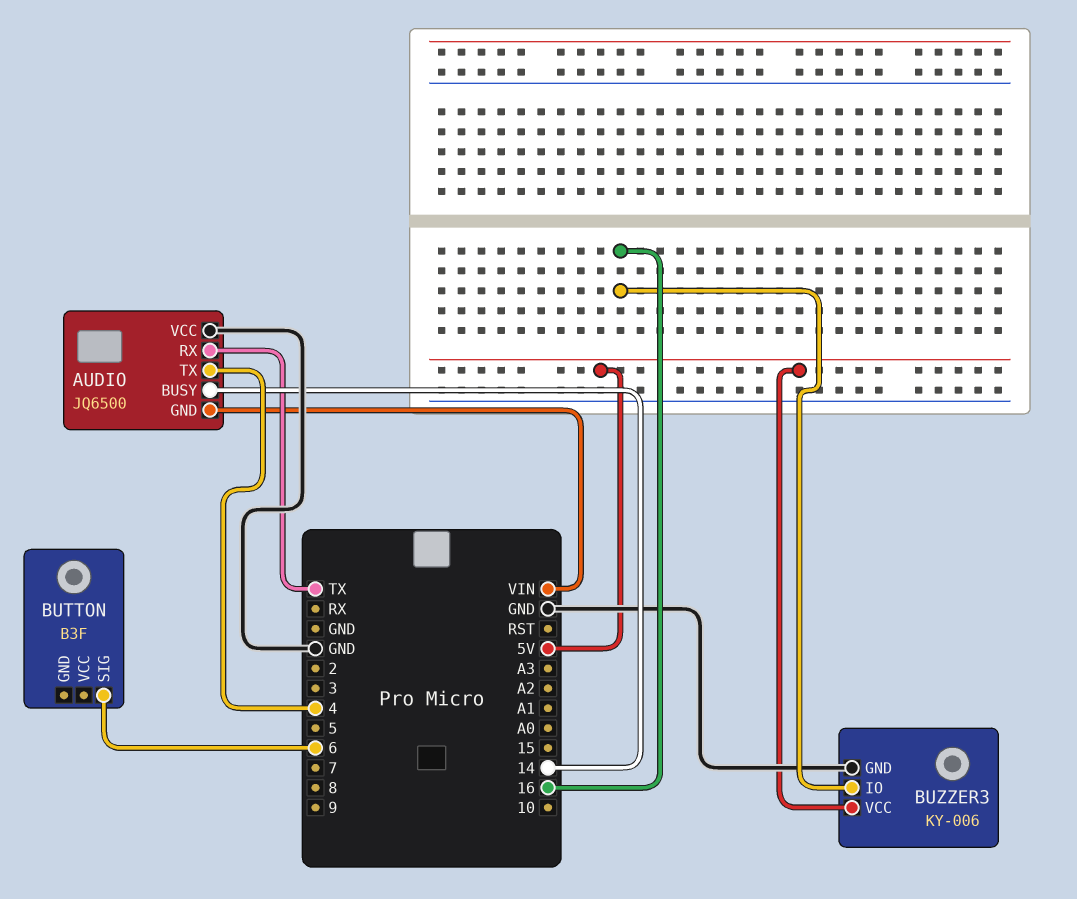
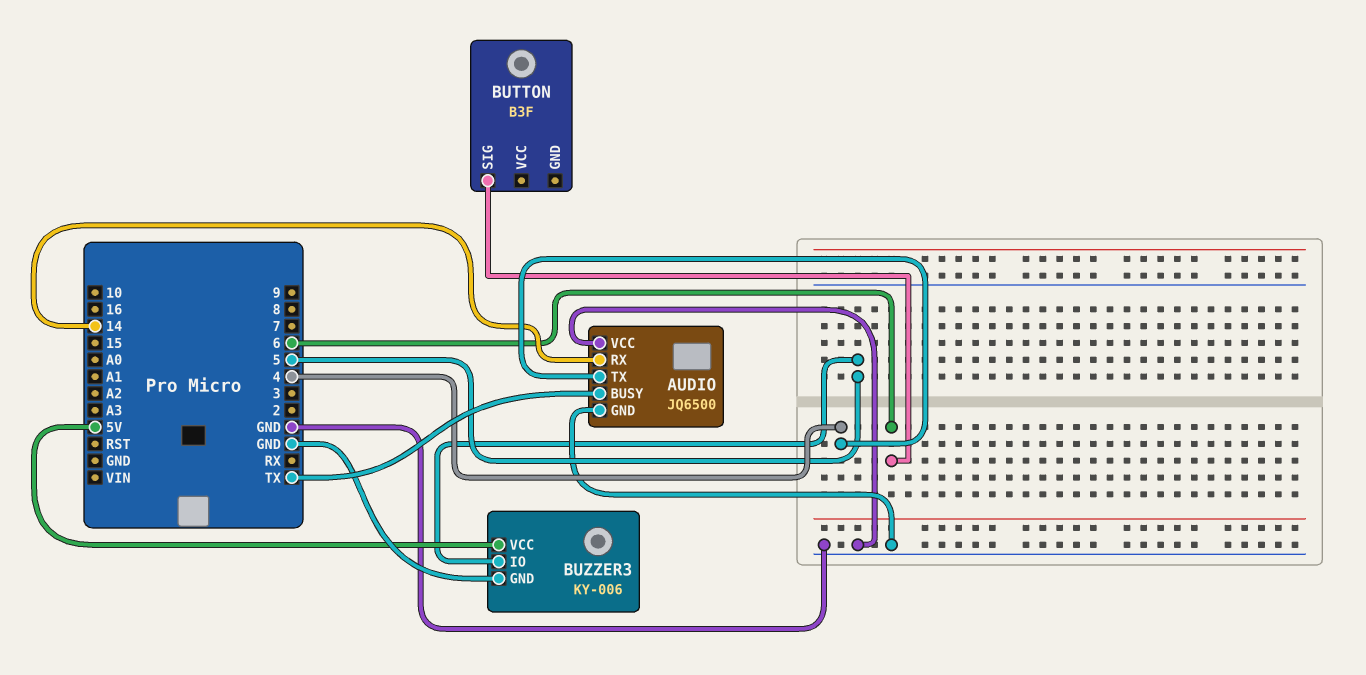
AUDIO pin BUSY: 14 -> TX
AUDIO pin GND: VIN -> GND
AUDIO pin RX: TX -> 14
BUZZER3 pin IO: 16 -> 5

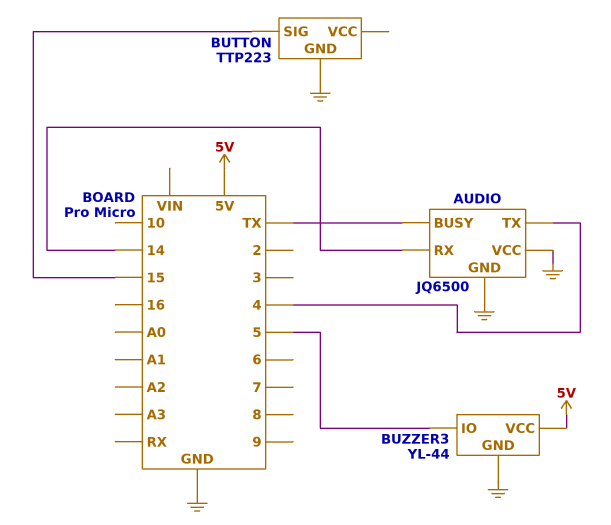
BUTTON: B3F -> TTP223
BUTTON pin GND: none -> GND
BUTTON pin SIG: 6 -> 15
BUZZER3: KY-006 -> YL-44

